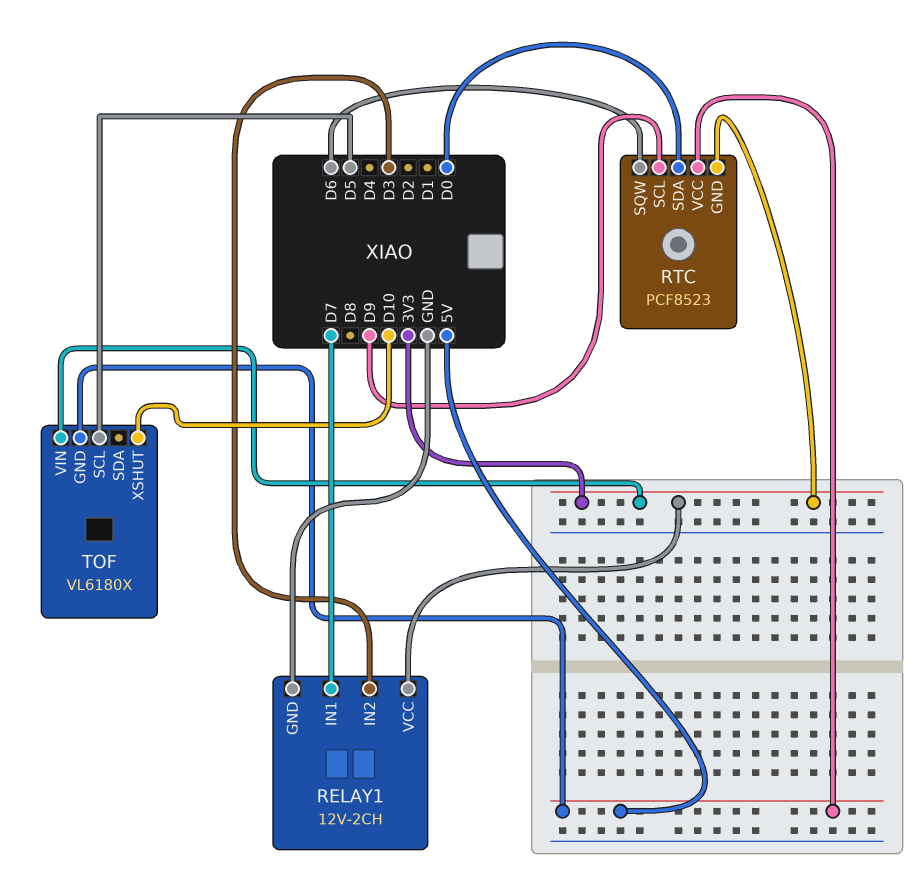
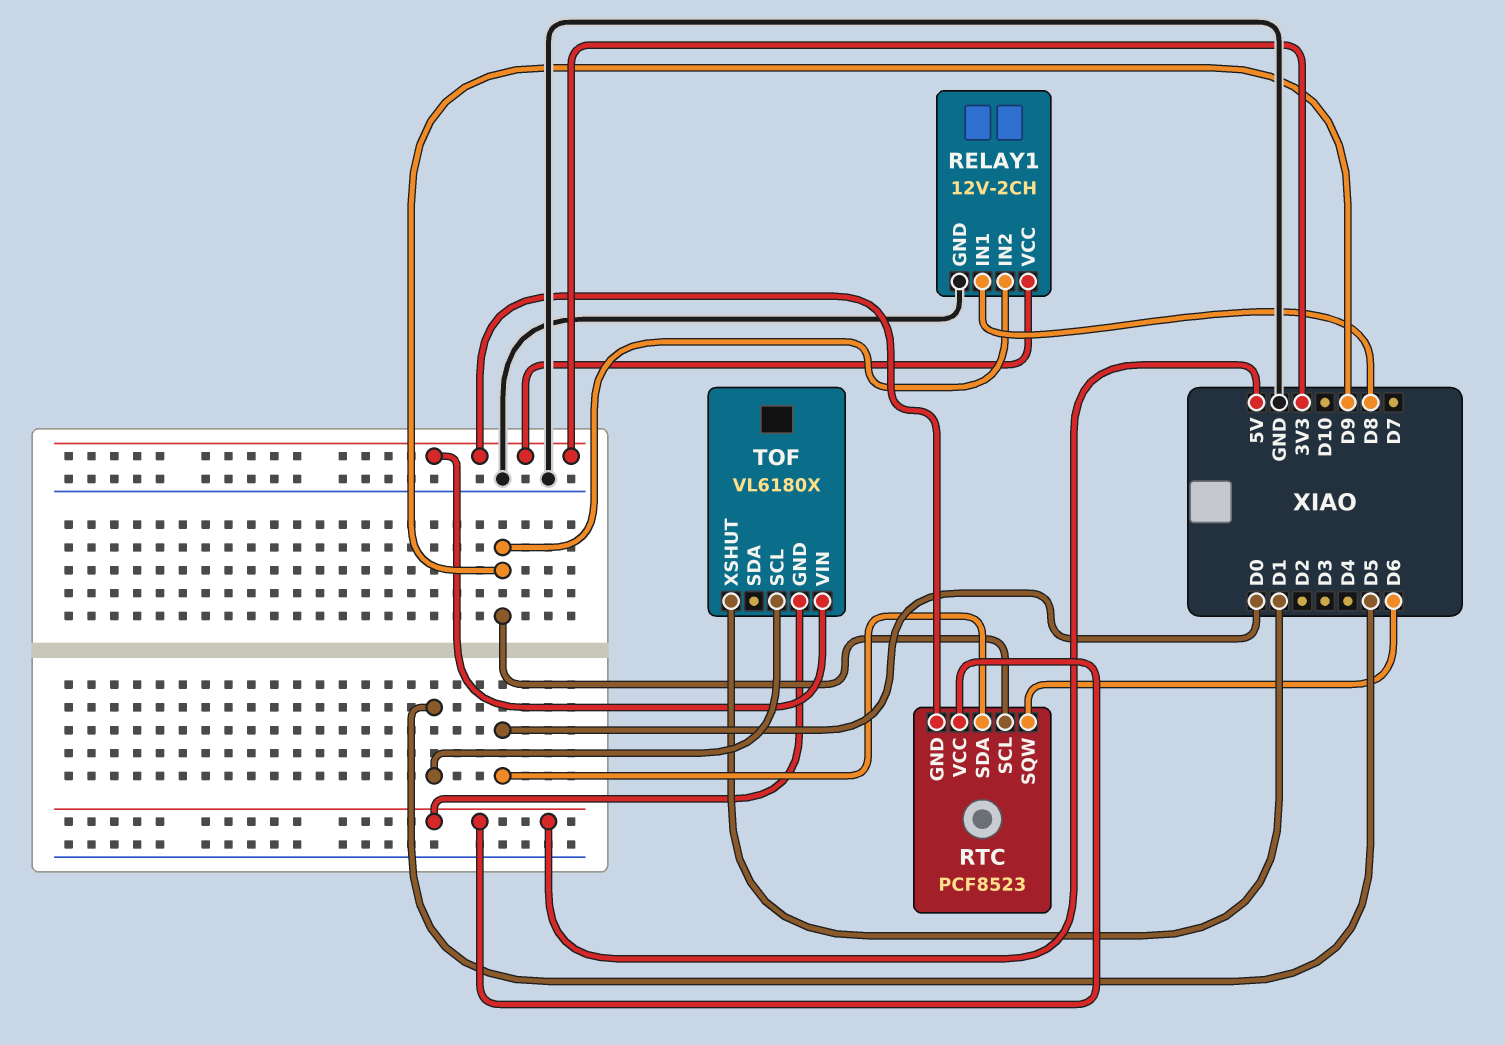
RELAY1 pin IN1: D7 -> D8
RELAY1 pin IN2: D3 -> D9
TOF pin XSHUT: D10 -> D1

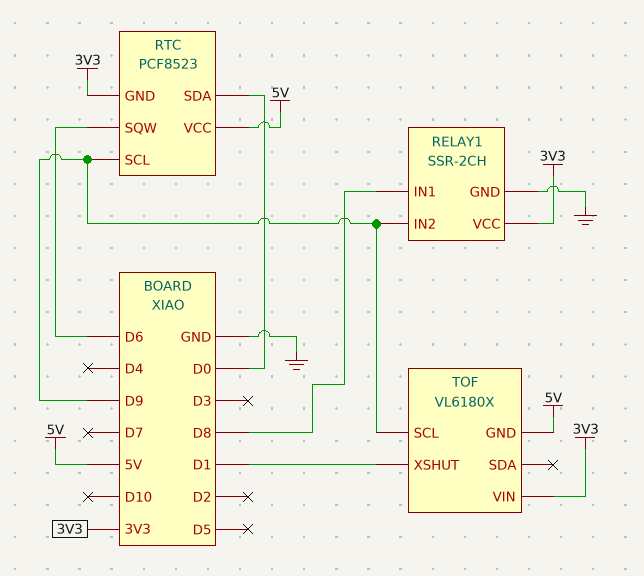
RELAY1: 12V-2CH -> SSR-2CH
TOF pin SCL: D5 -> D9

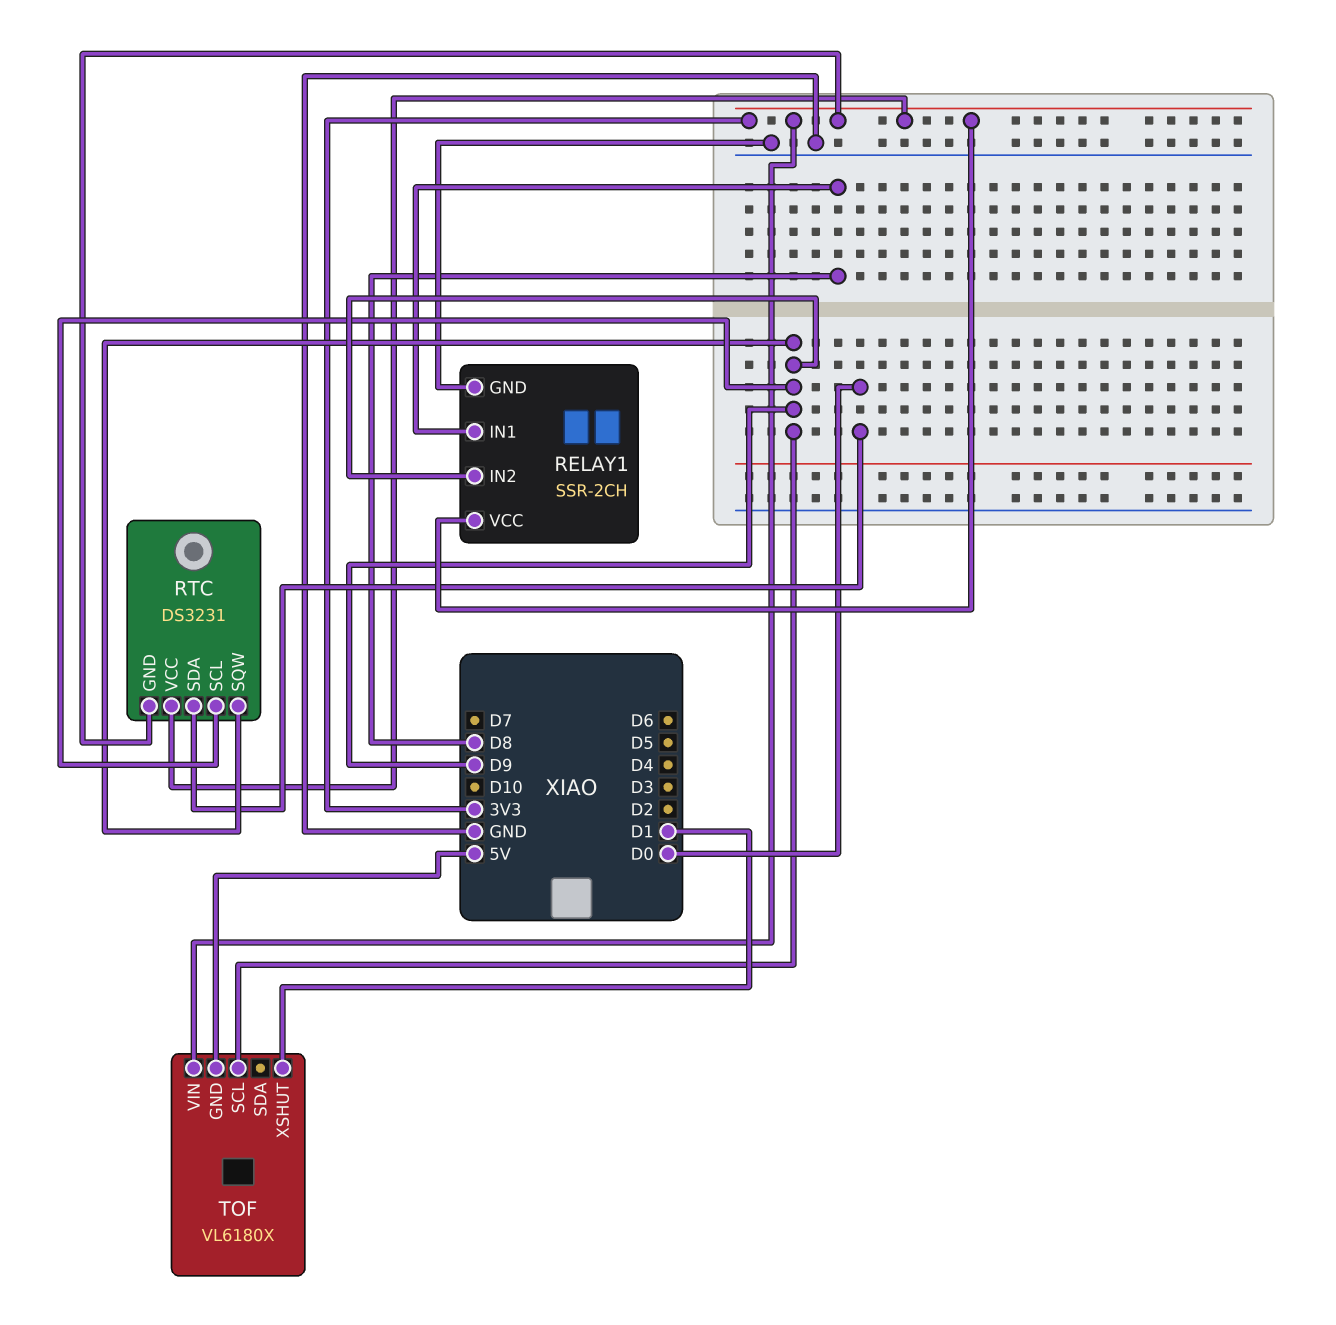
RTC: PCF8523 -> DS3231
RTC pin SQW: D6 -> D9
RTC pin VCC: 5V -> 3V3

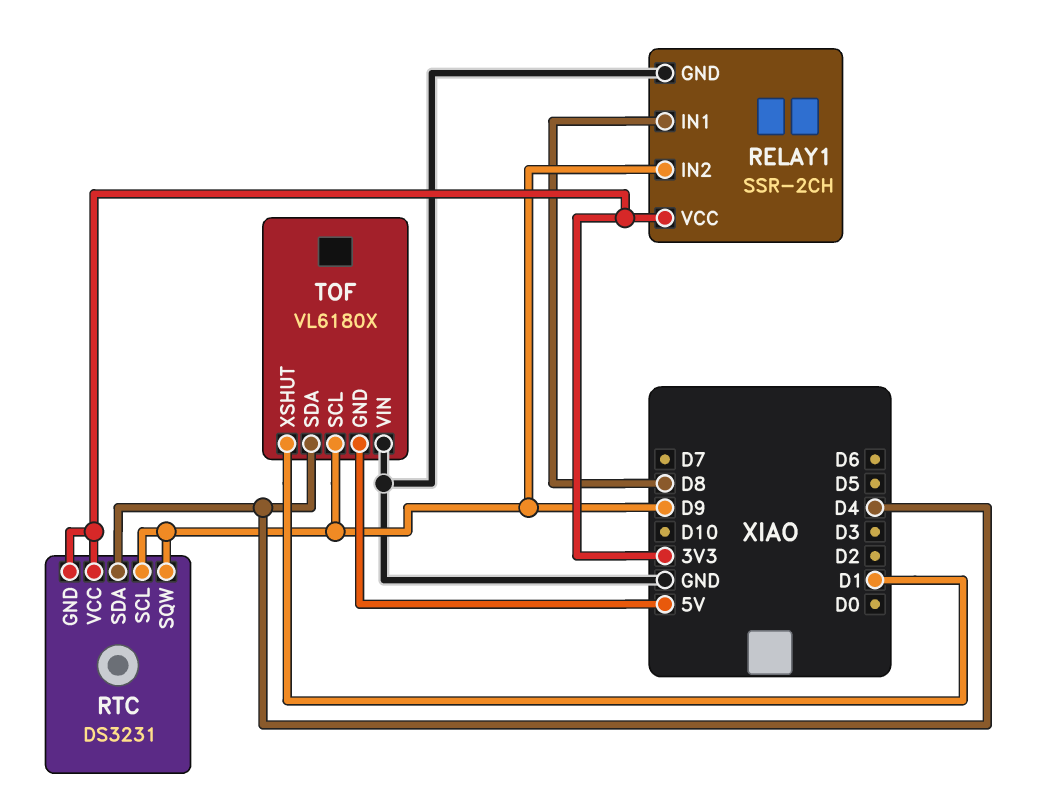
RTC pin SDA: D0 -> D4
TOF pin SDA: none -> D4
TOF pin VIN: 3V3 -> GND

